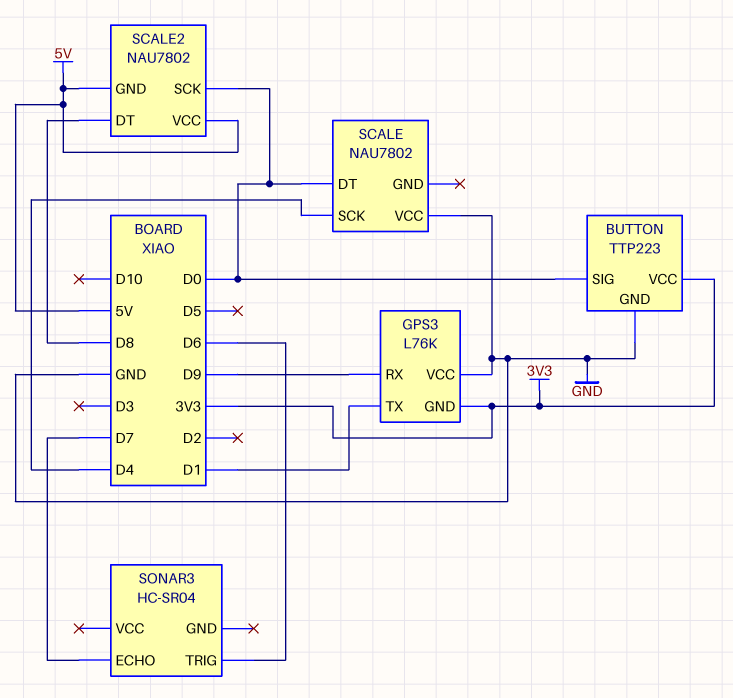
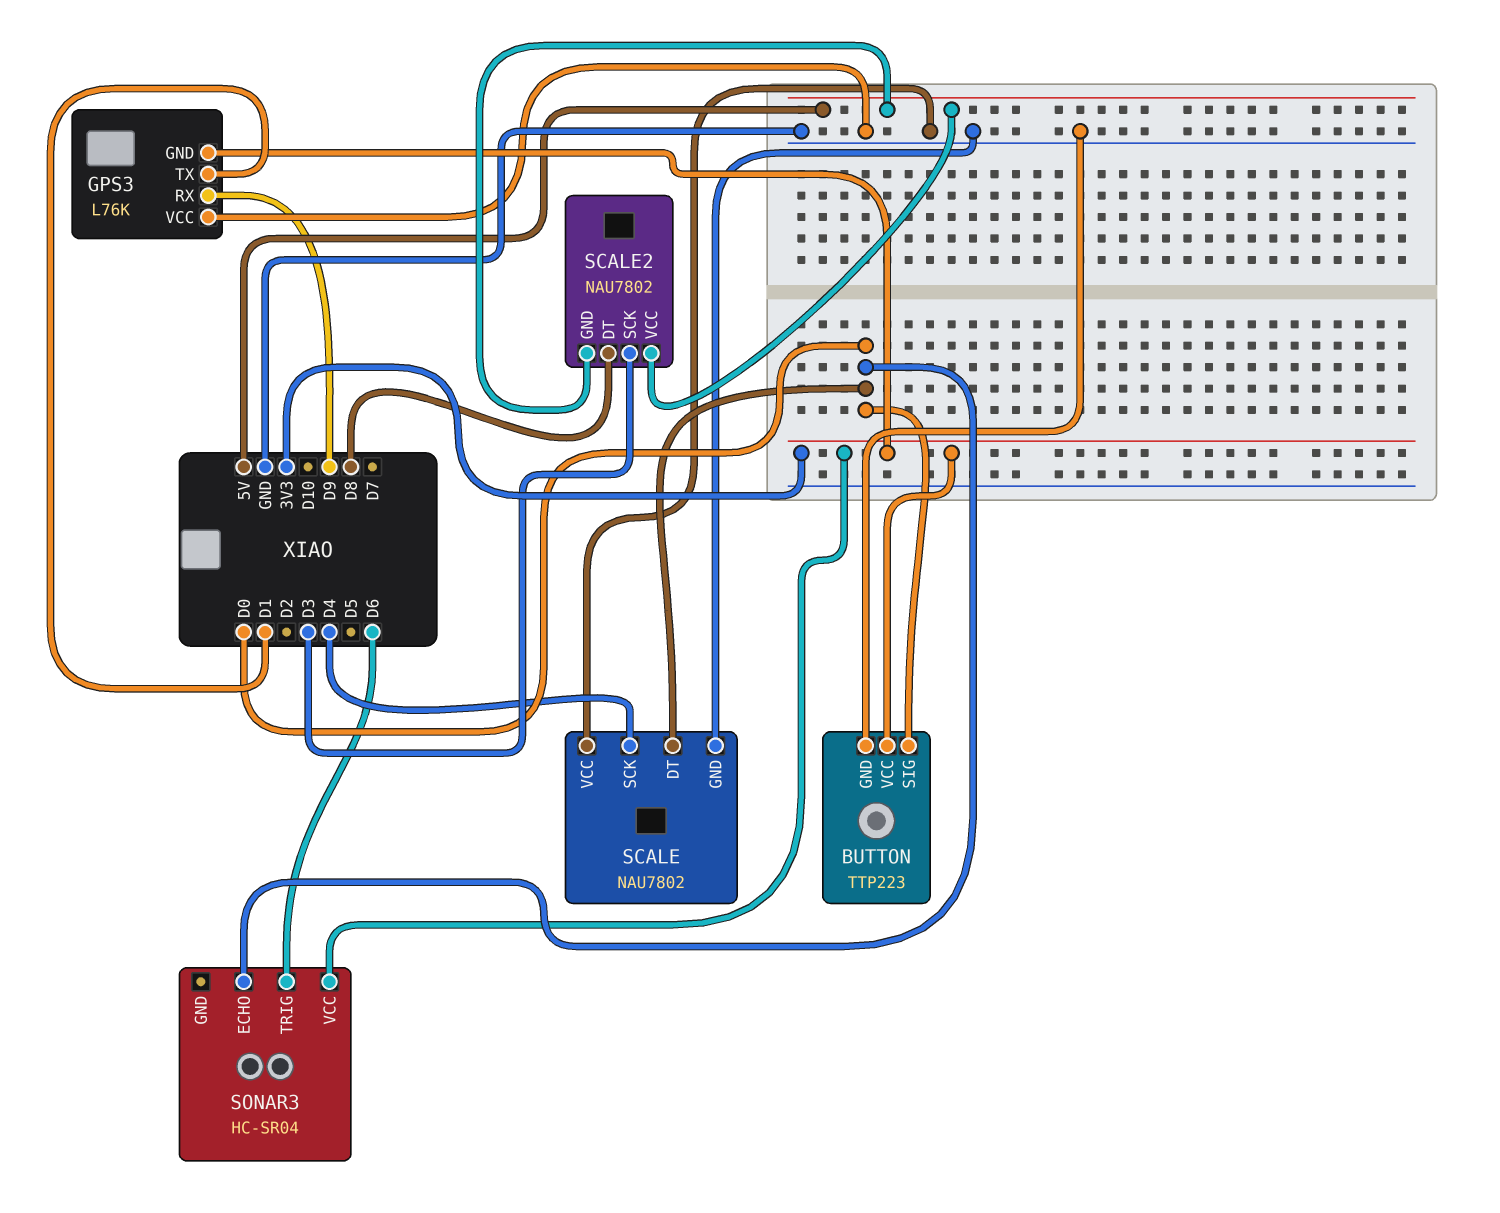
SCALE pin GND: none -> GND
SCALE2 pin SCK: D0 -> D3
SONAR3 pin ECHO: D7 -> D0
SONAR3 pin VCC: none -> 3V3

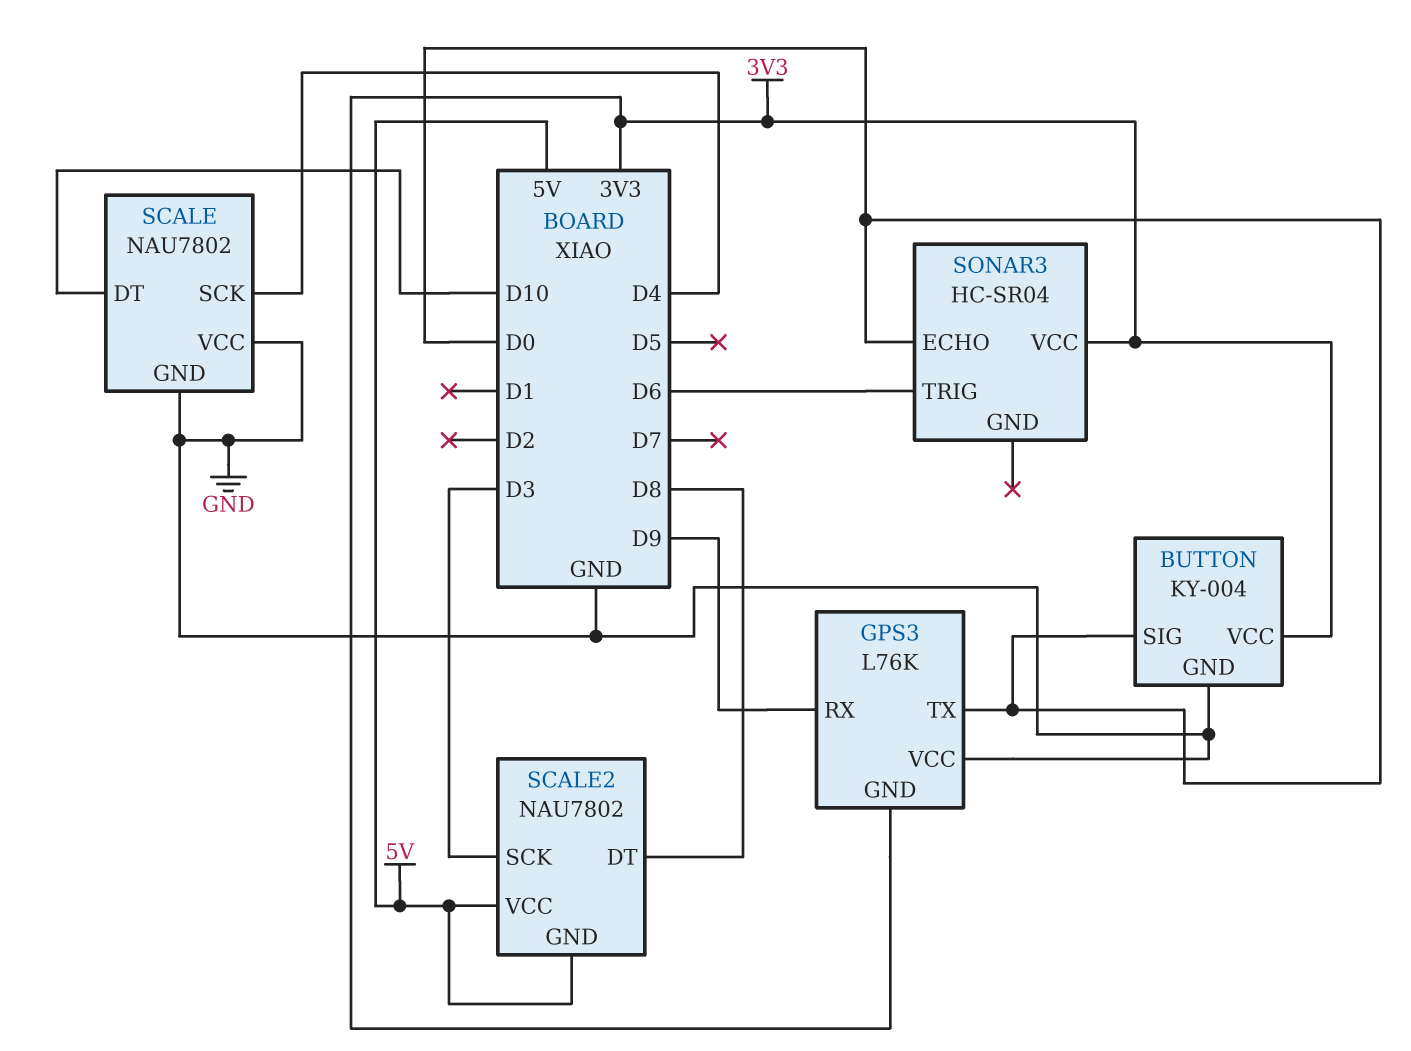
BUTTON: TTP223 -> KY-004
GPS3 pin TX: D1 -> D0
SCALE pin DT: D0 -> D10

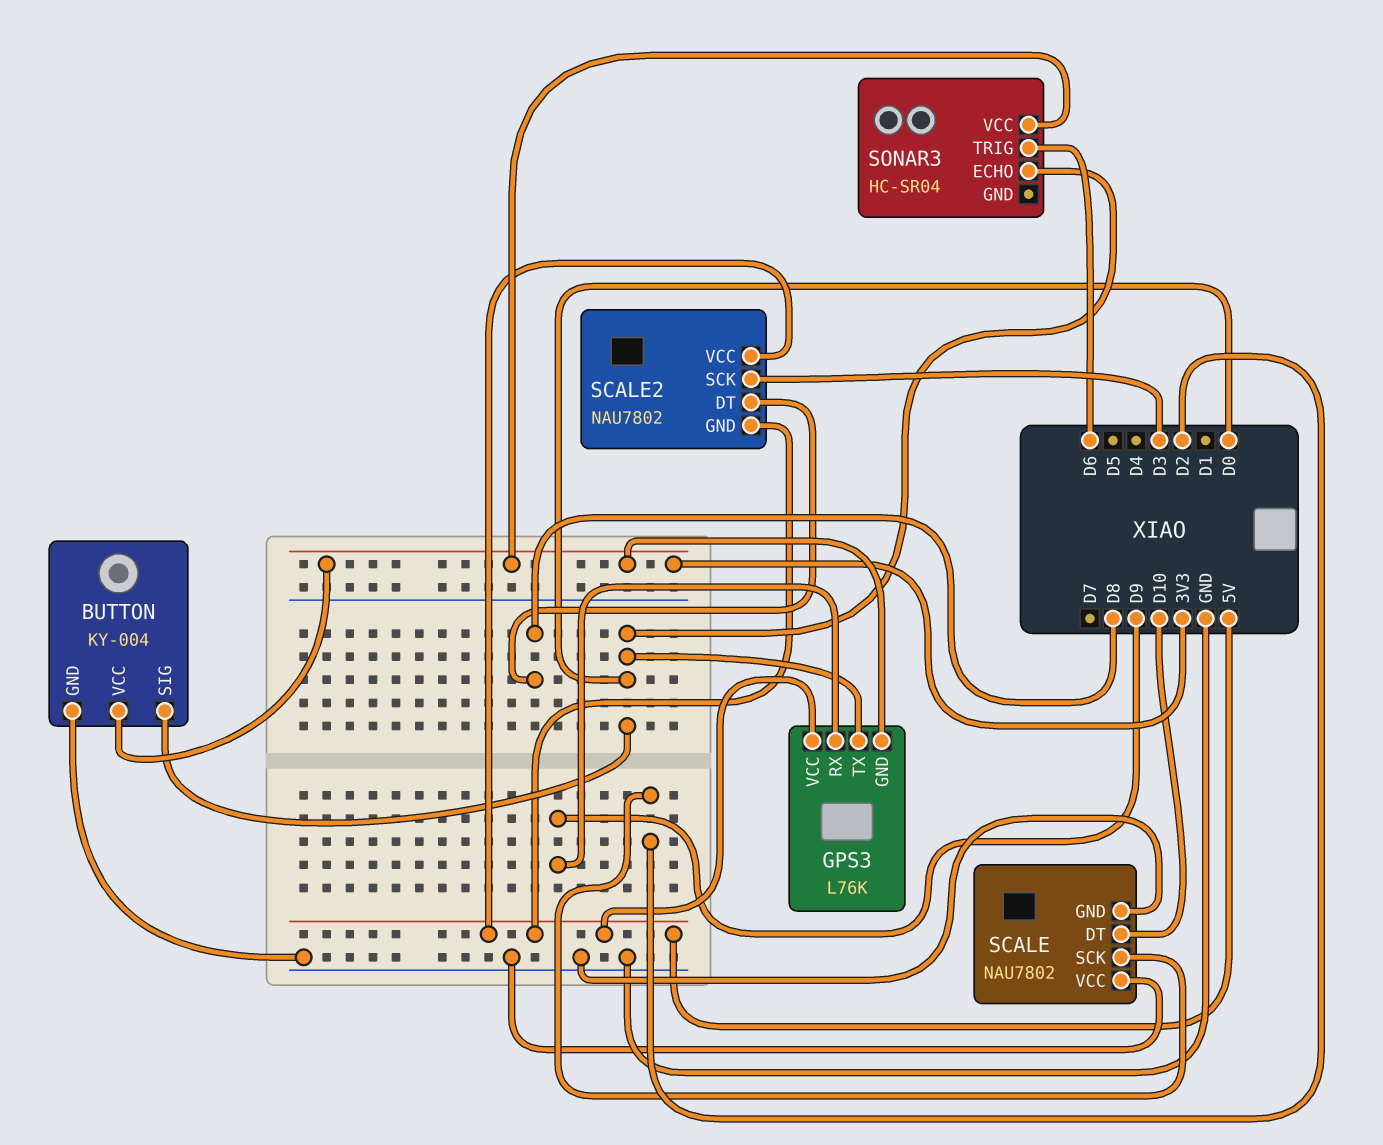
GPS3 pin VCC: GND -> 5V
SCALE pin SCK: D4 -> D2

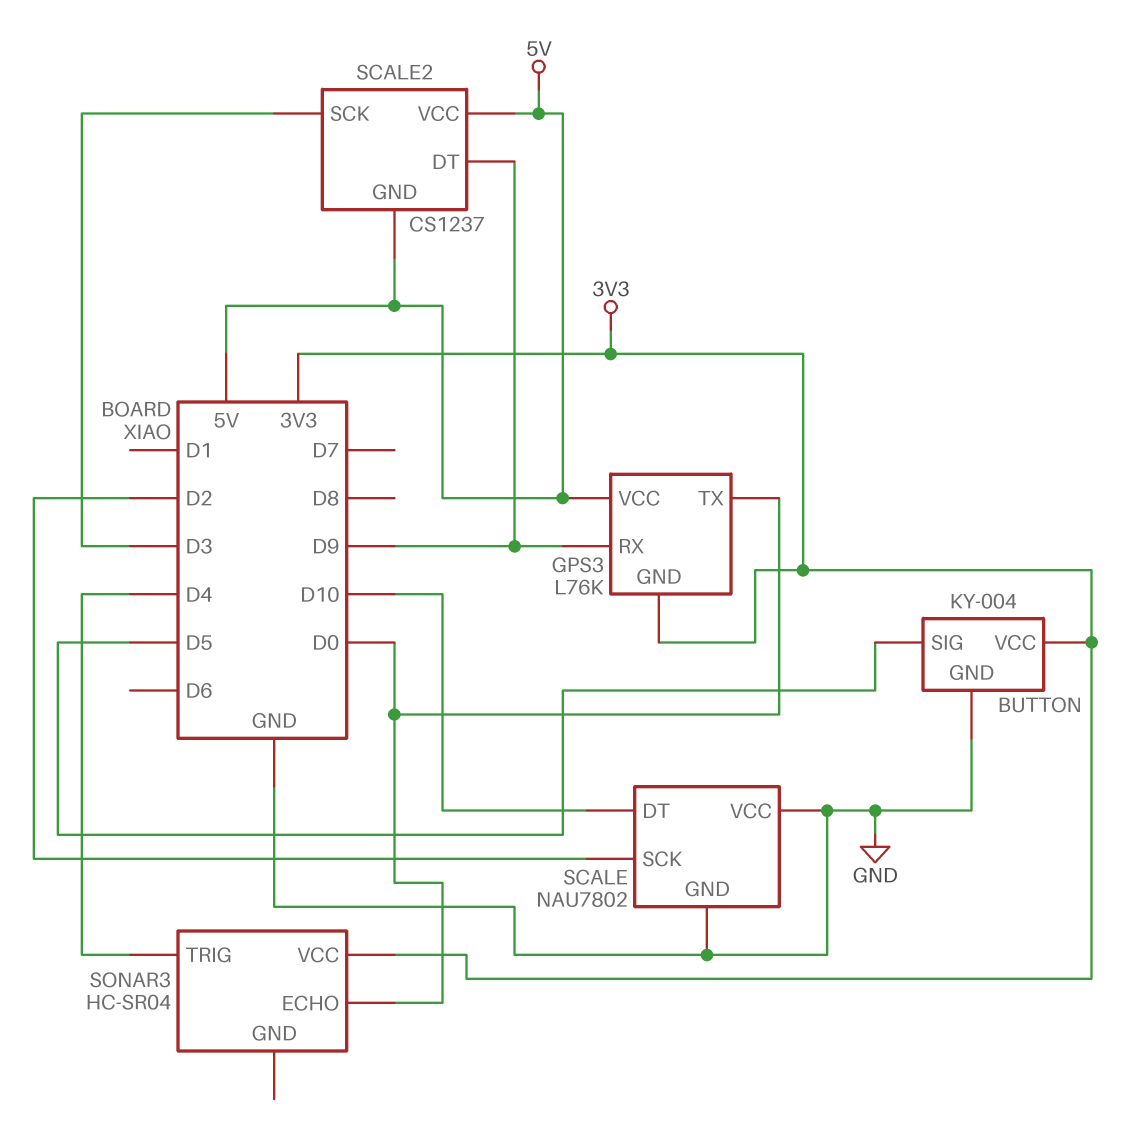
BUTTON pin SIG: D0 -> D5
SCALE2: NAU7802 -> CS1237
SCALE2 pin DT: D8 -> D9
SONAR3 pin TRIG: D6 -> D4

